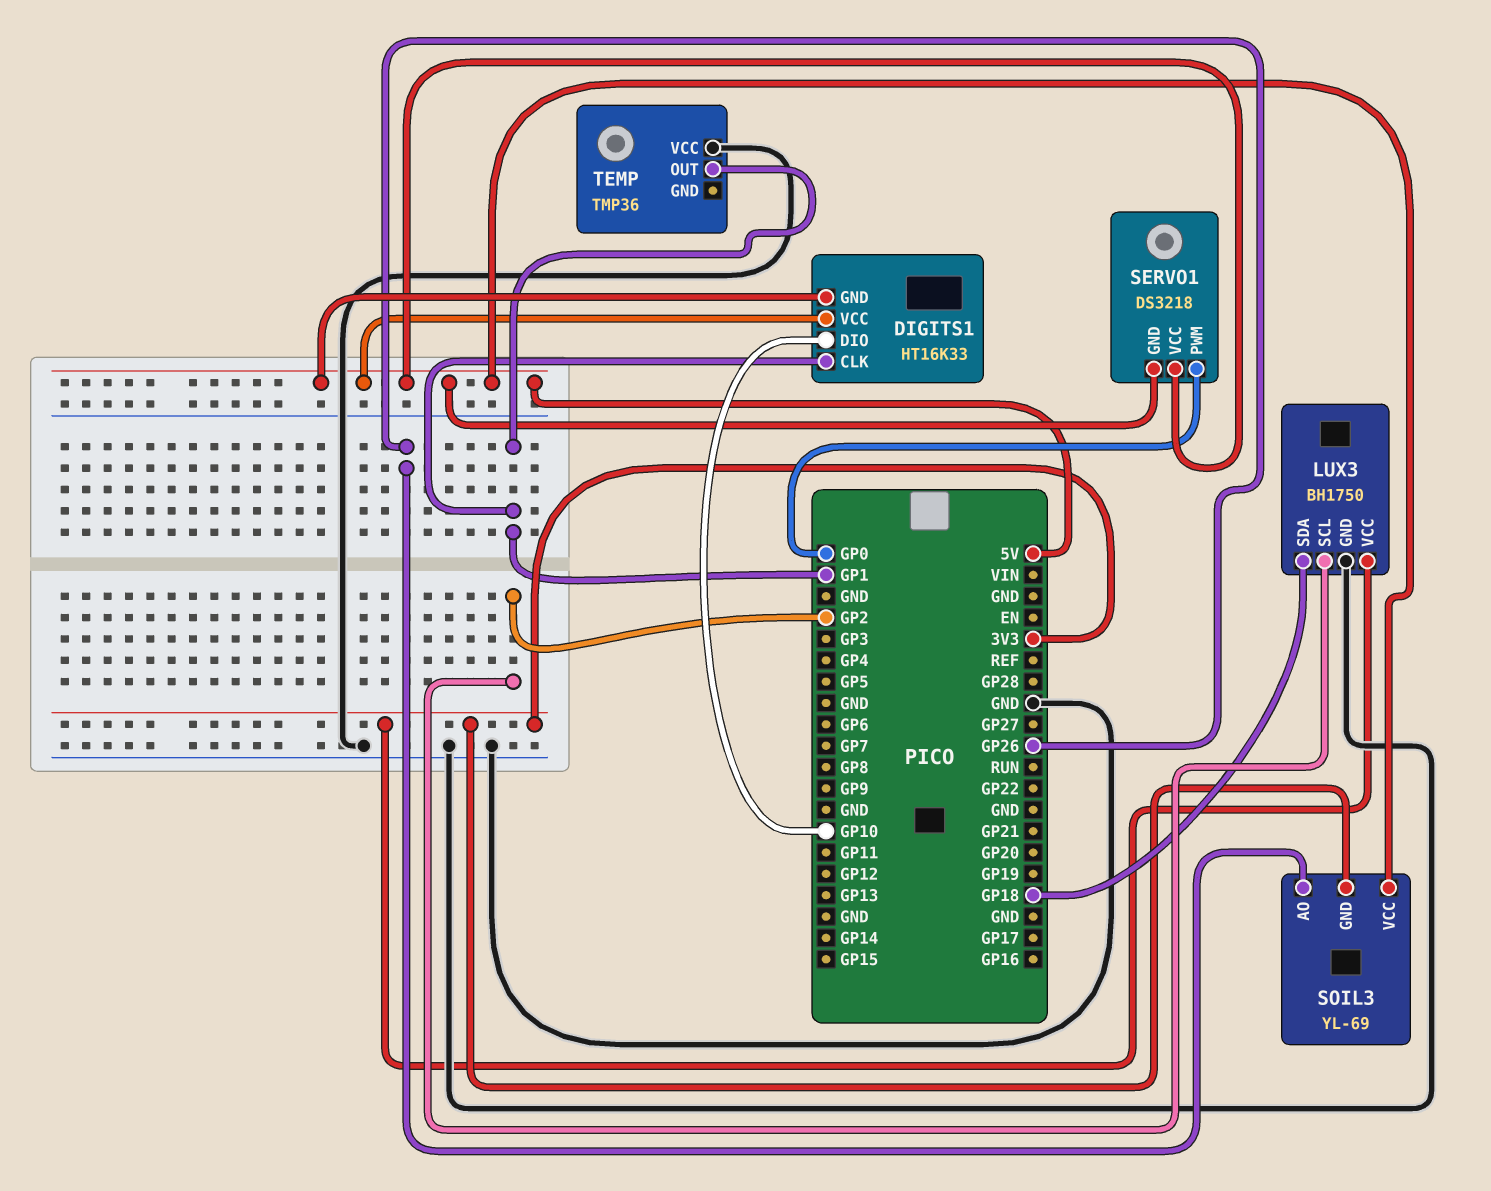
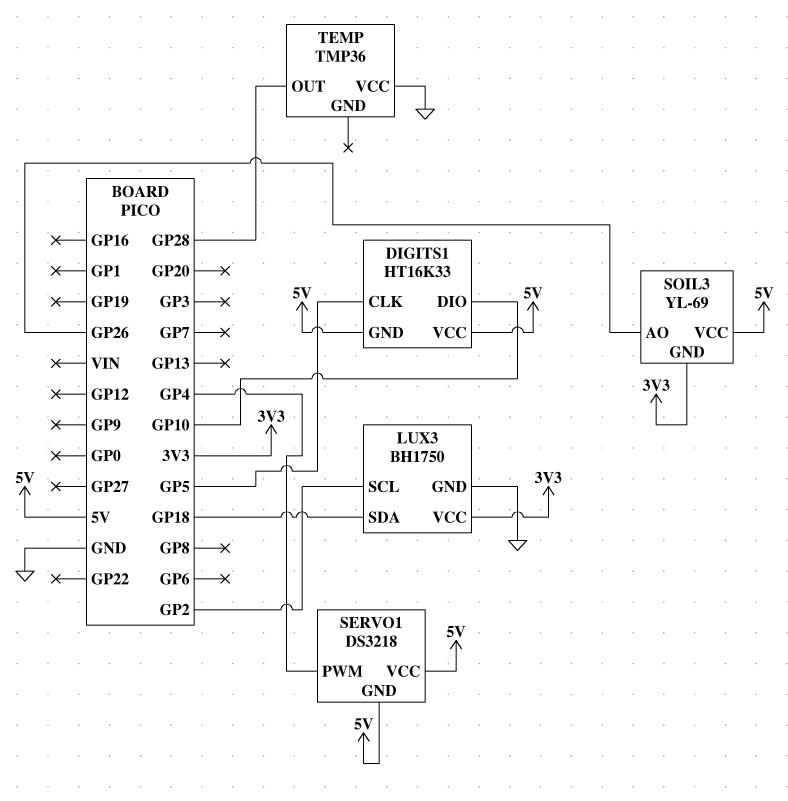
DIGITS1 pin CLK: GP1 -> GP5
SERVO1 pin PWM: GP0 -> GP4
TEMP pin OUT: GP1 -> GP28

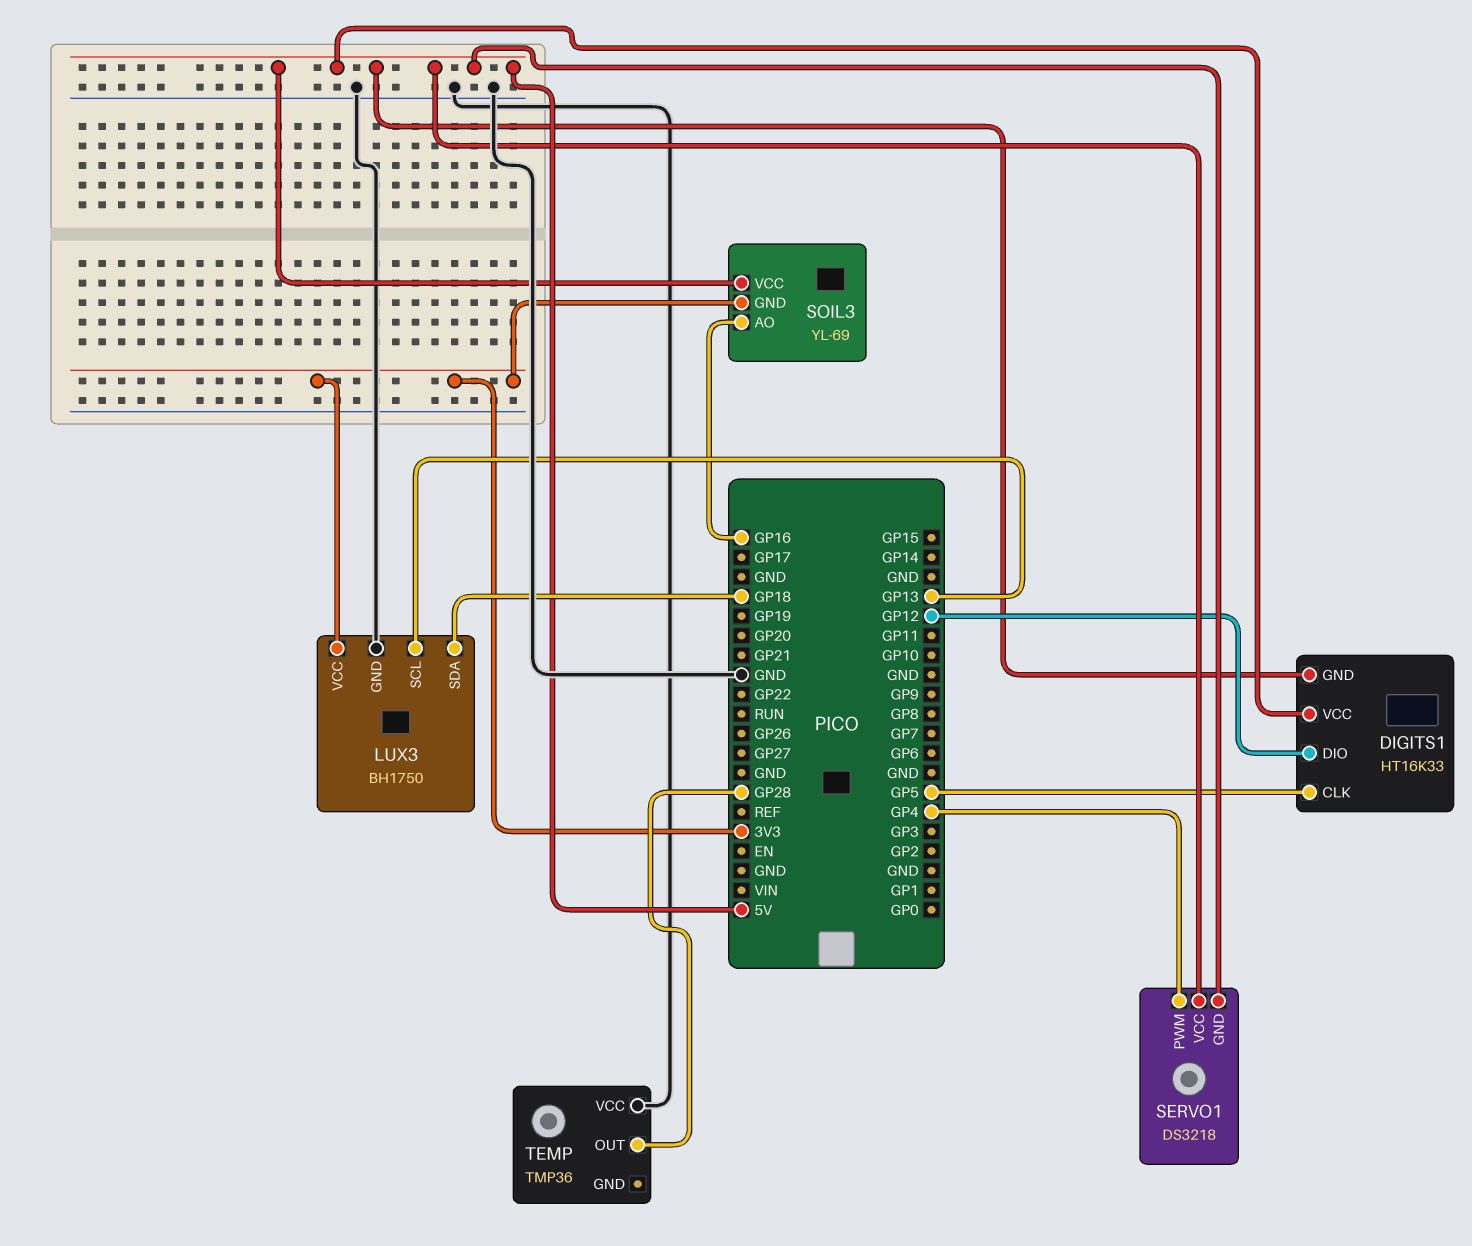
DIGITS1 pin DIO: GP10 -> GP12
LUX3 pin SCL: GP2 -> GP13
SOIL3 pin AO: GP26 -> GP16

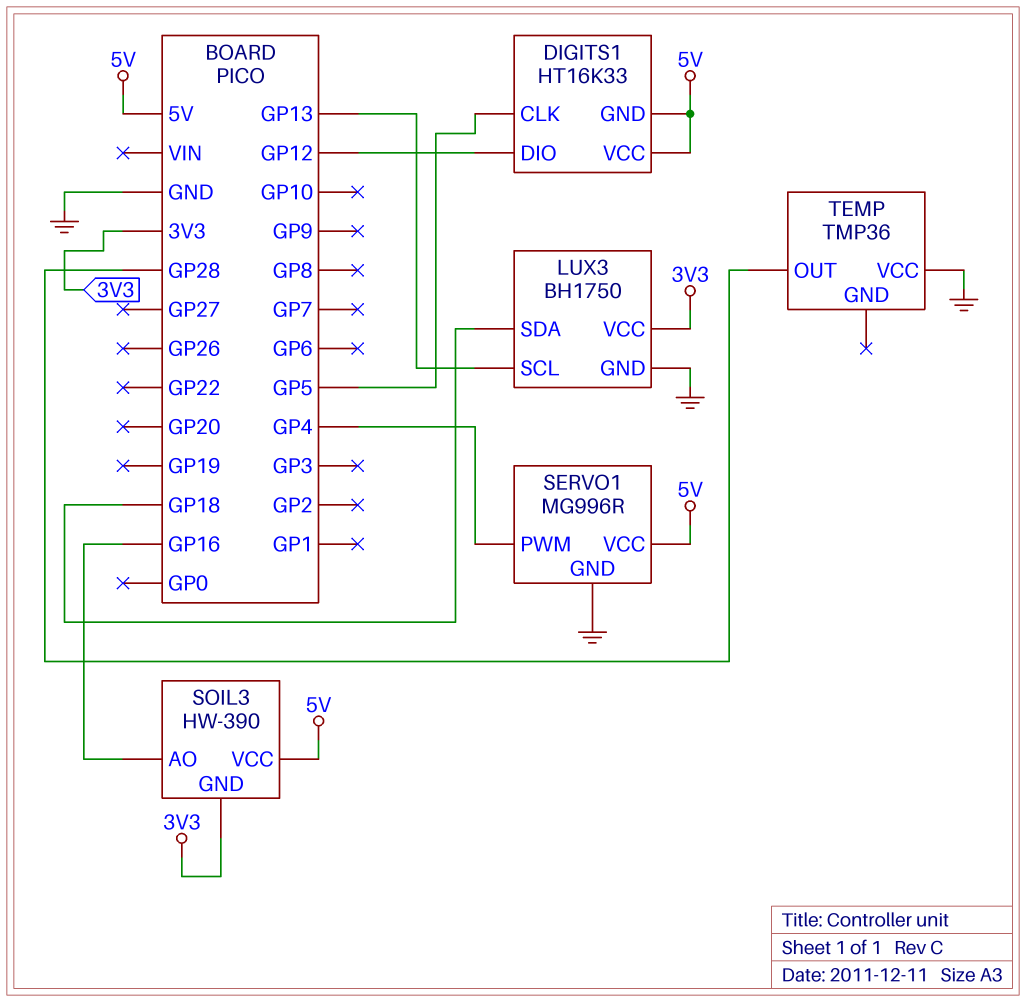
SERVO1: DS3218 -> MG996R
SERVO1 pin GND: 5V -> GND
SOIL3: YL-69 -> HW-390

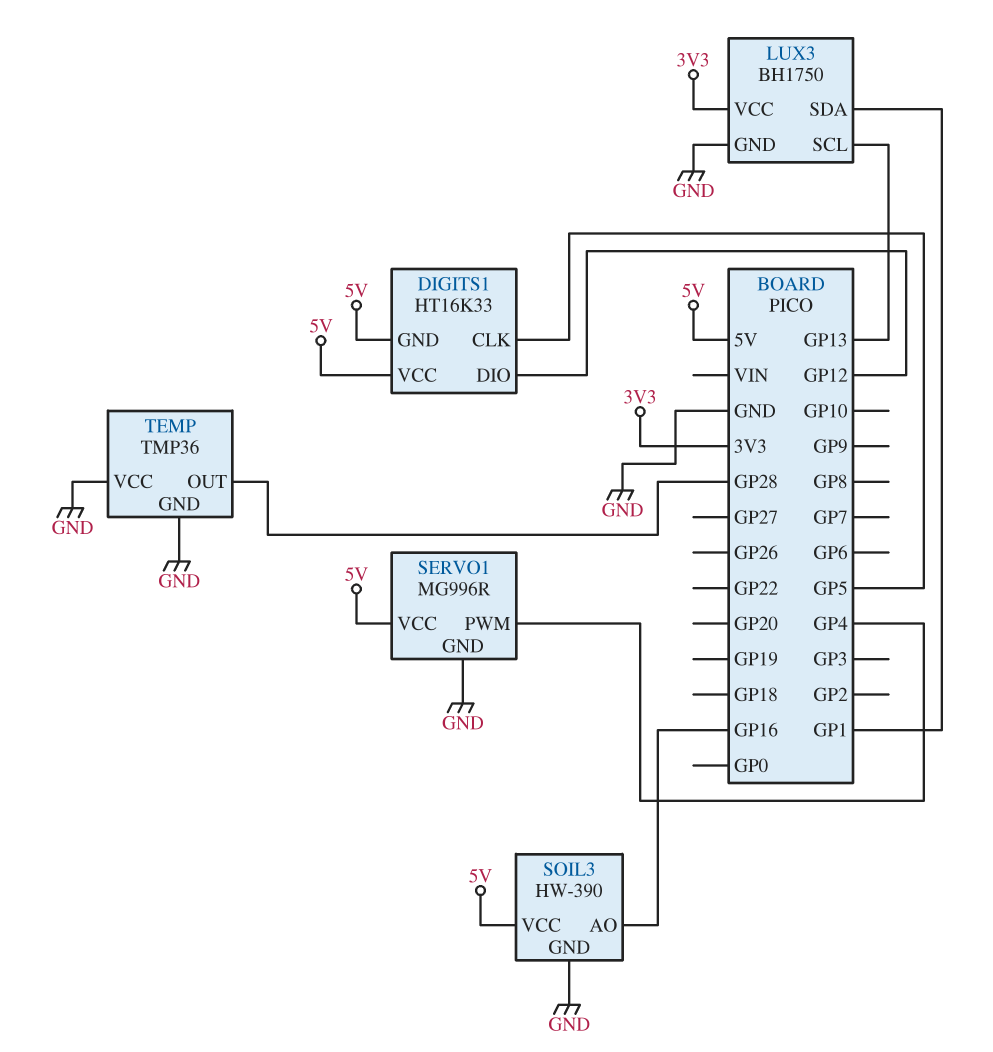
LUX3 pin SDA: GP18 -> GP1
SOIL3 pin GND: 3V3 -> GND
TEMP pin GND: none -> GND

